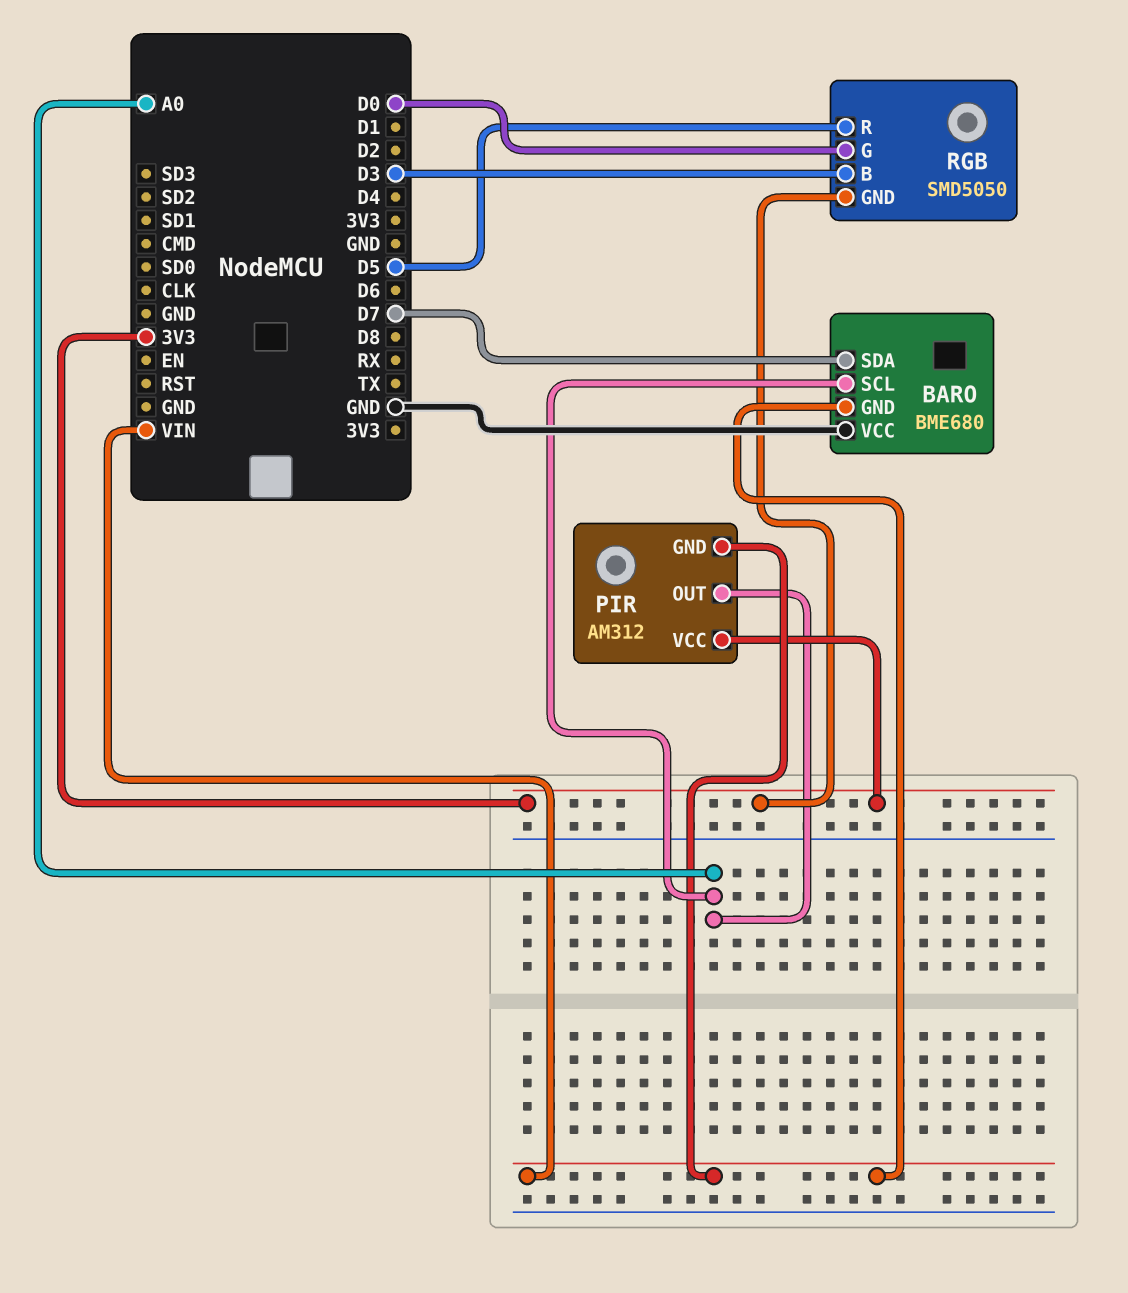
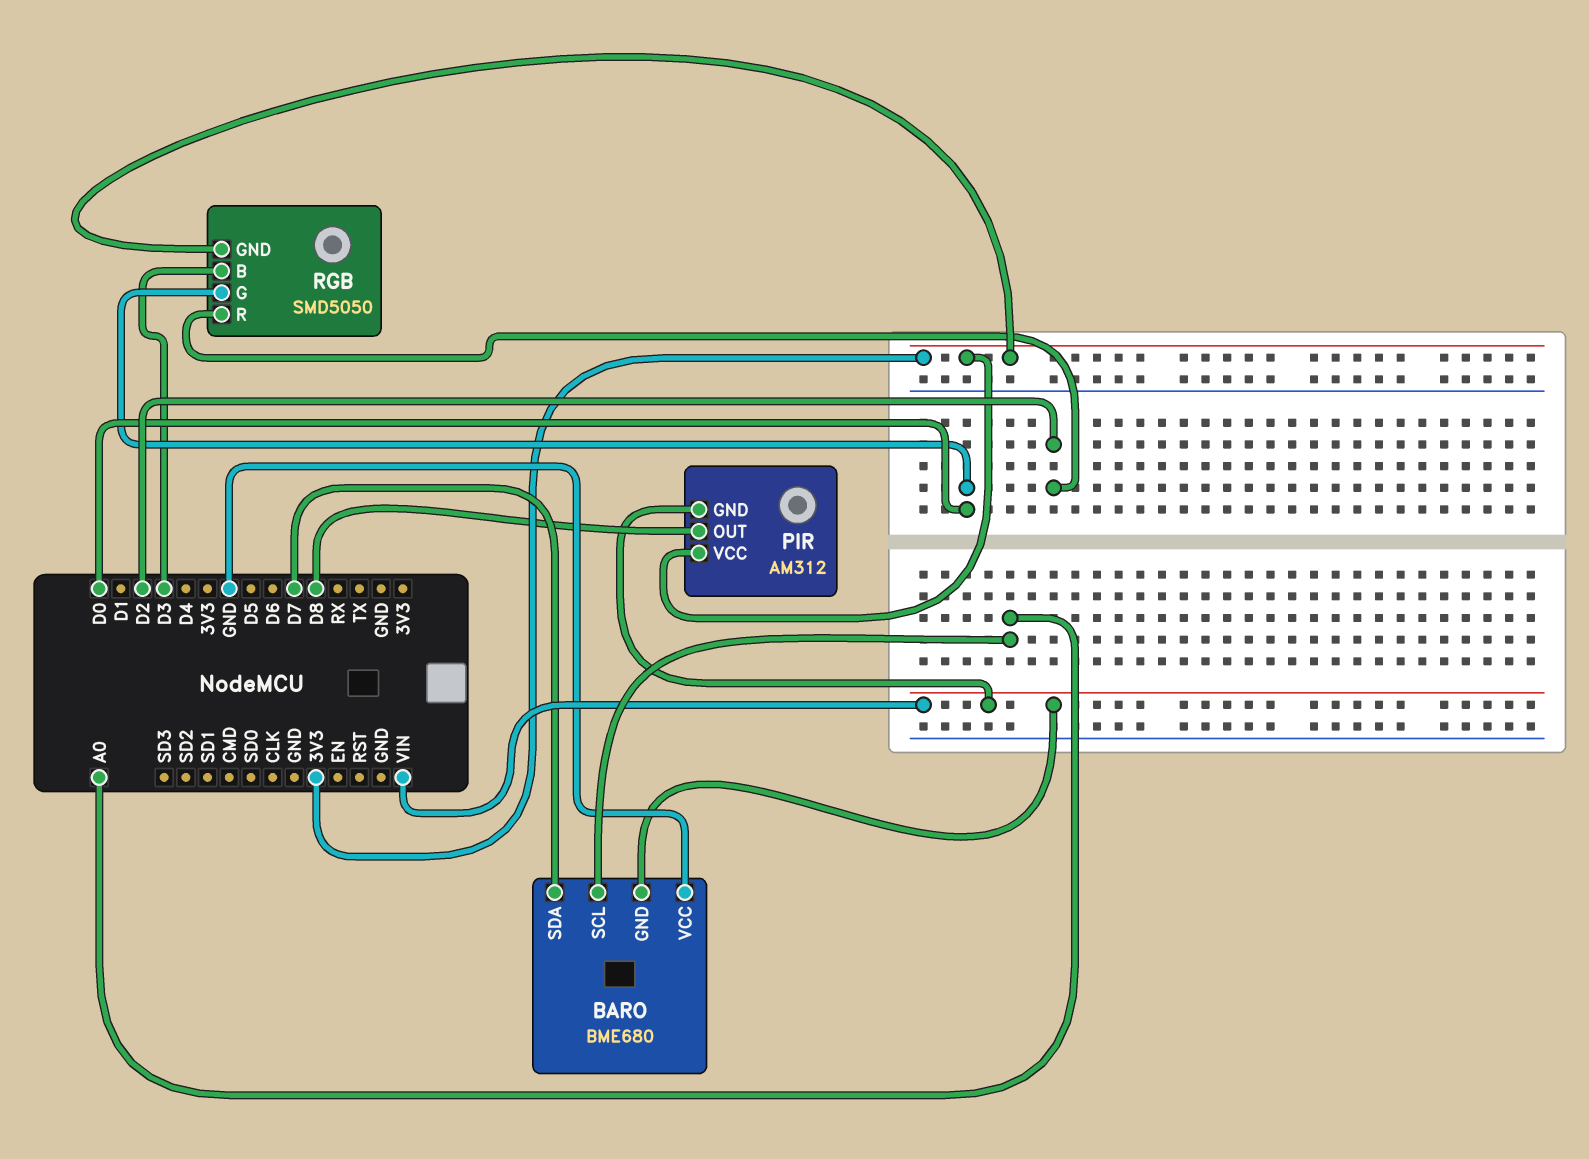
PIR pin OUT: A0 -> D8
RGB pin R: D5 -> D2

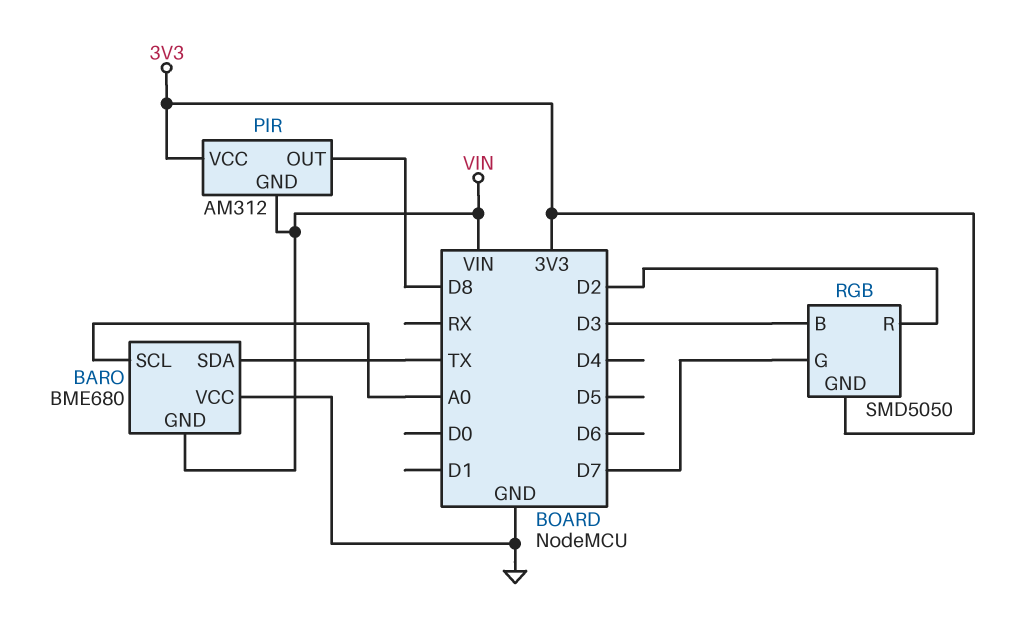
BARO pin SDA: D7 -> TX
RGB pin G: D0 -> D7

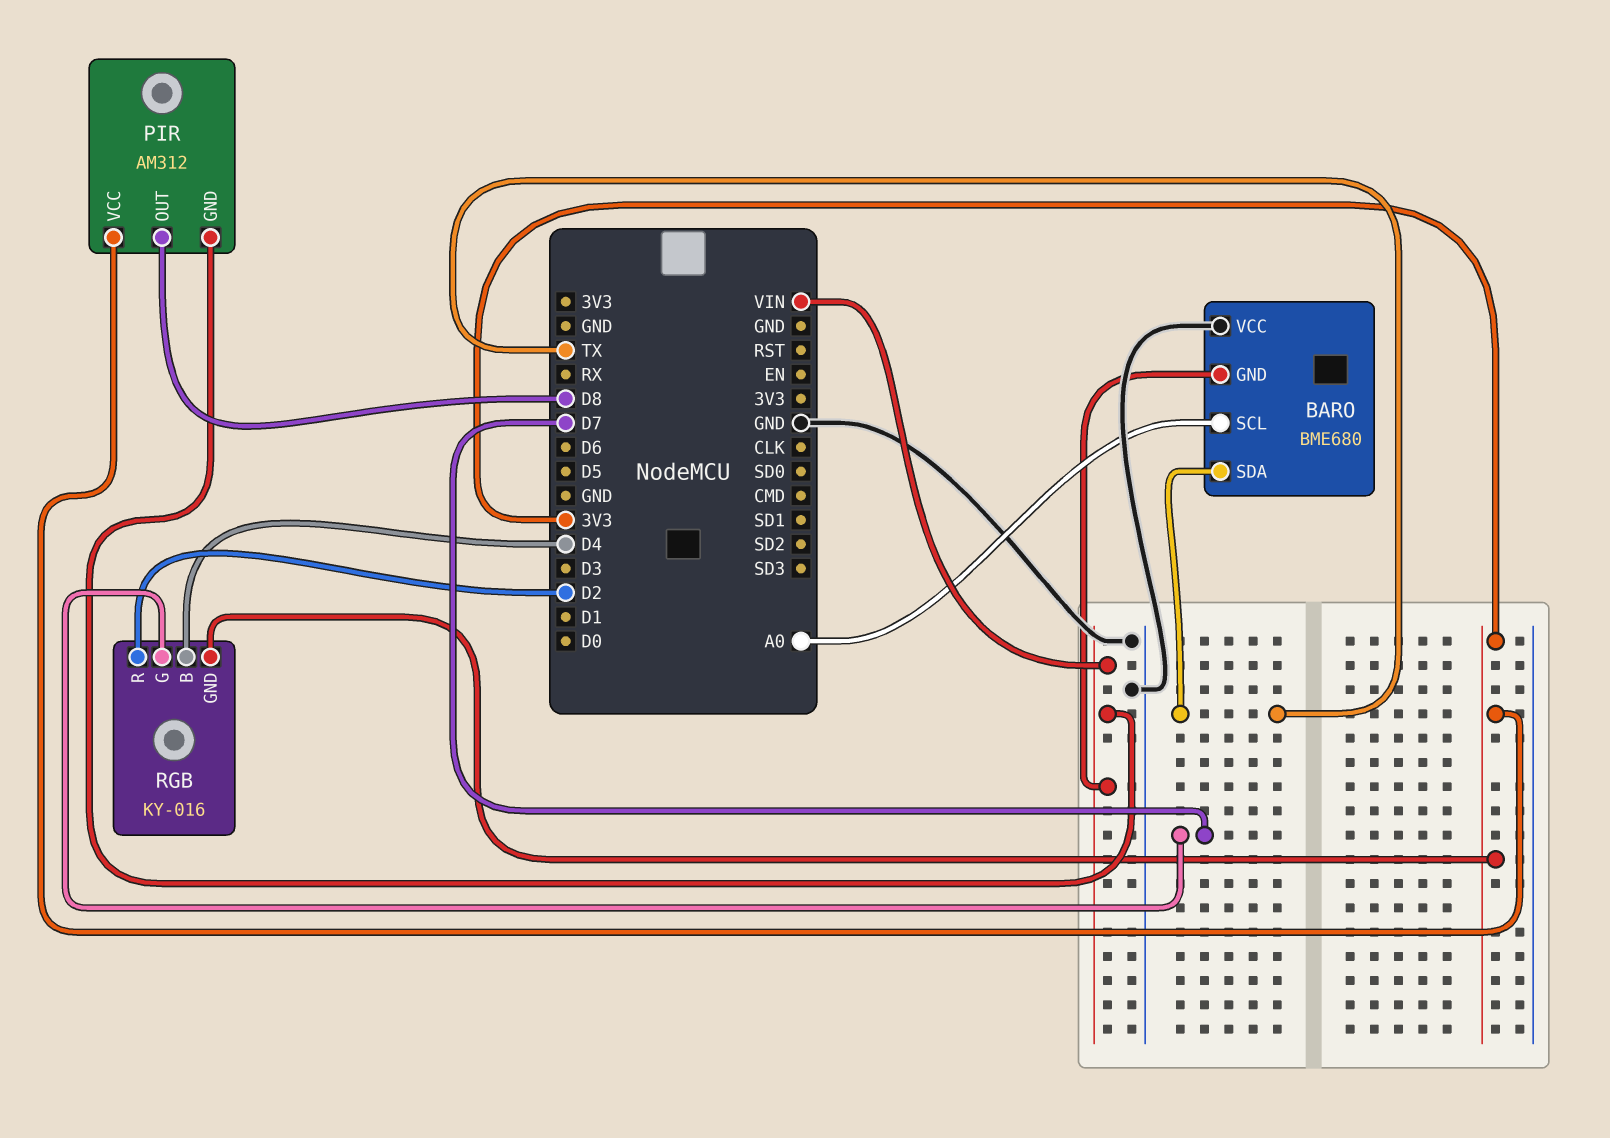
RGB: SMD5050 -> KY-016
RGB pin B: D3 -> D4

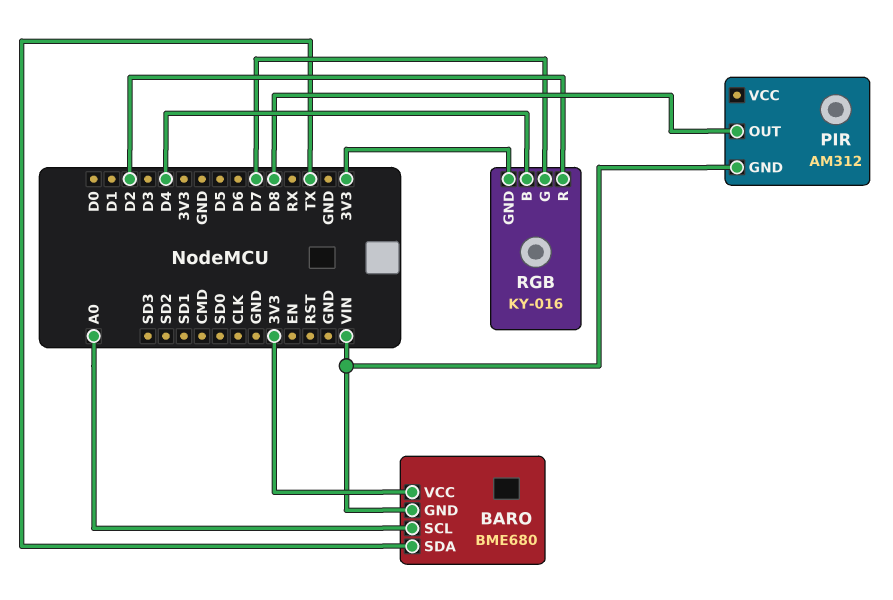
BARO pin VCC: GND -> 3V3
PIR pin VCC: 3V3 -> none

